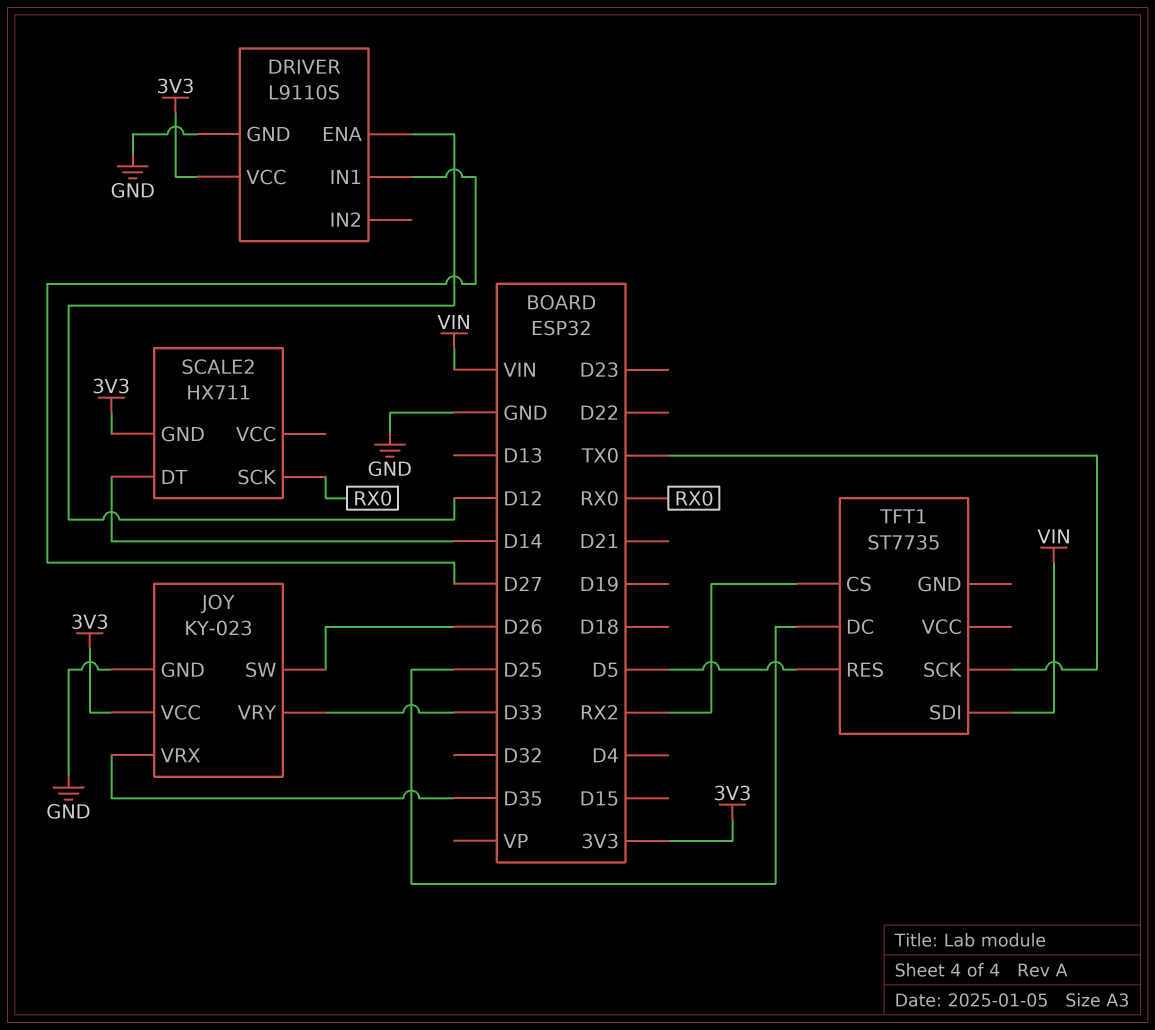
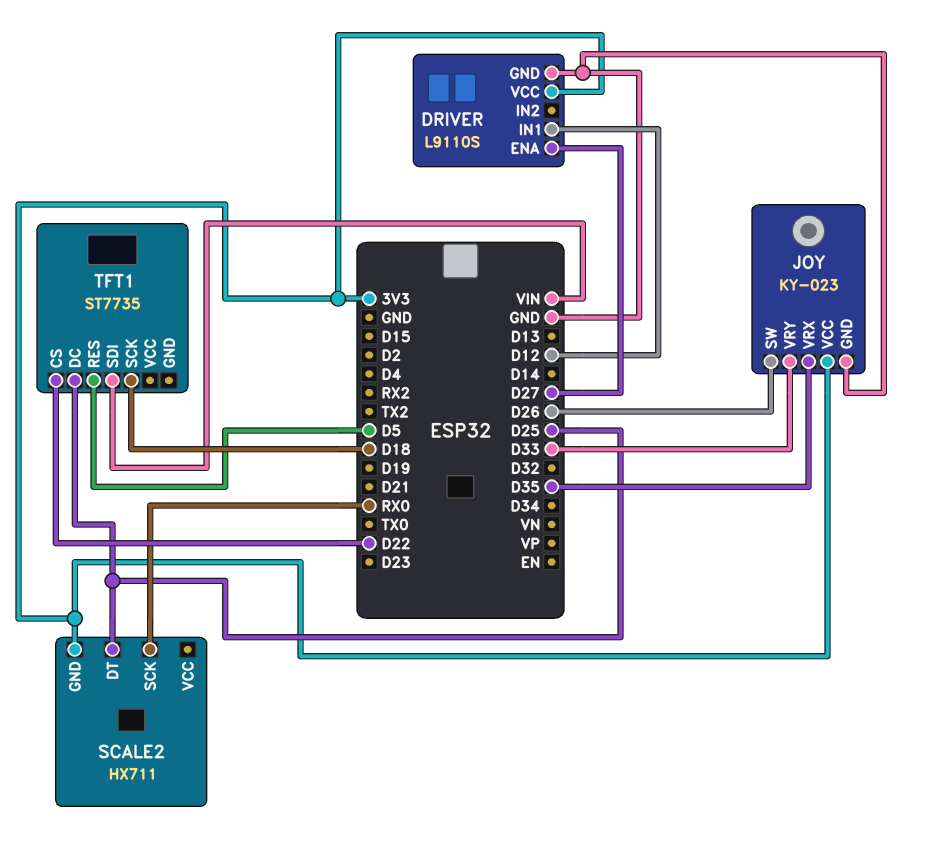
DRIVER pin ENA: D12 -> D27
DRIVER pin IN1: D27 -> D12
SCALE2 pin DT: D14 -> D25
TFT1 pin CS: RX2 -> D22
TFT1 pin SCK: TX0 -> D18

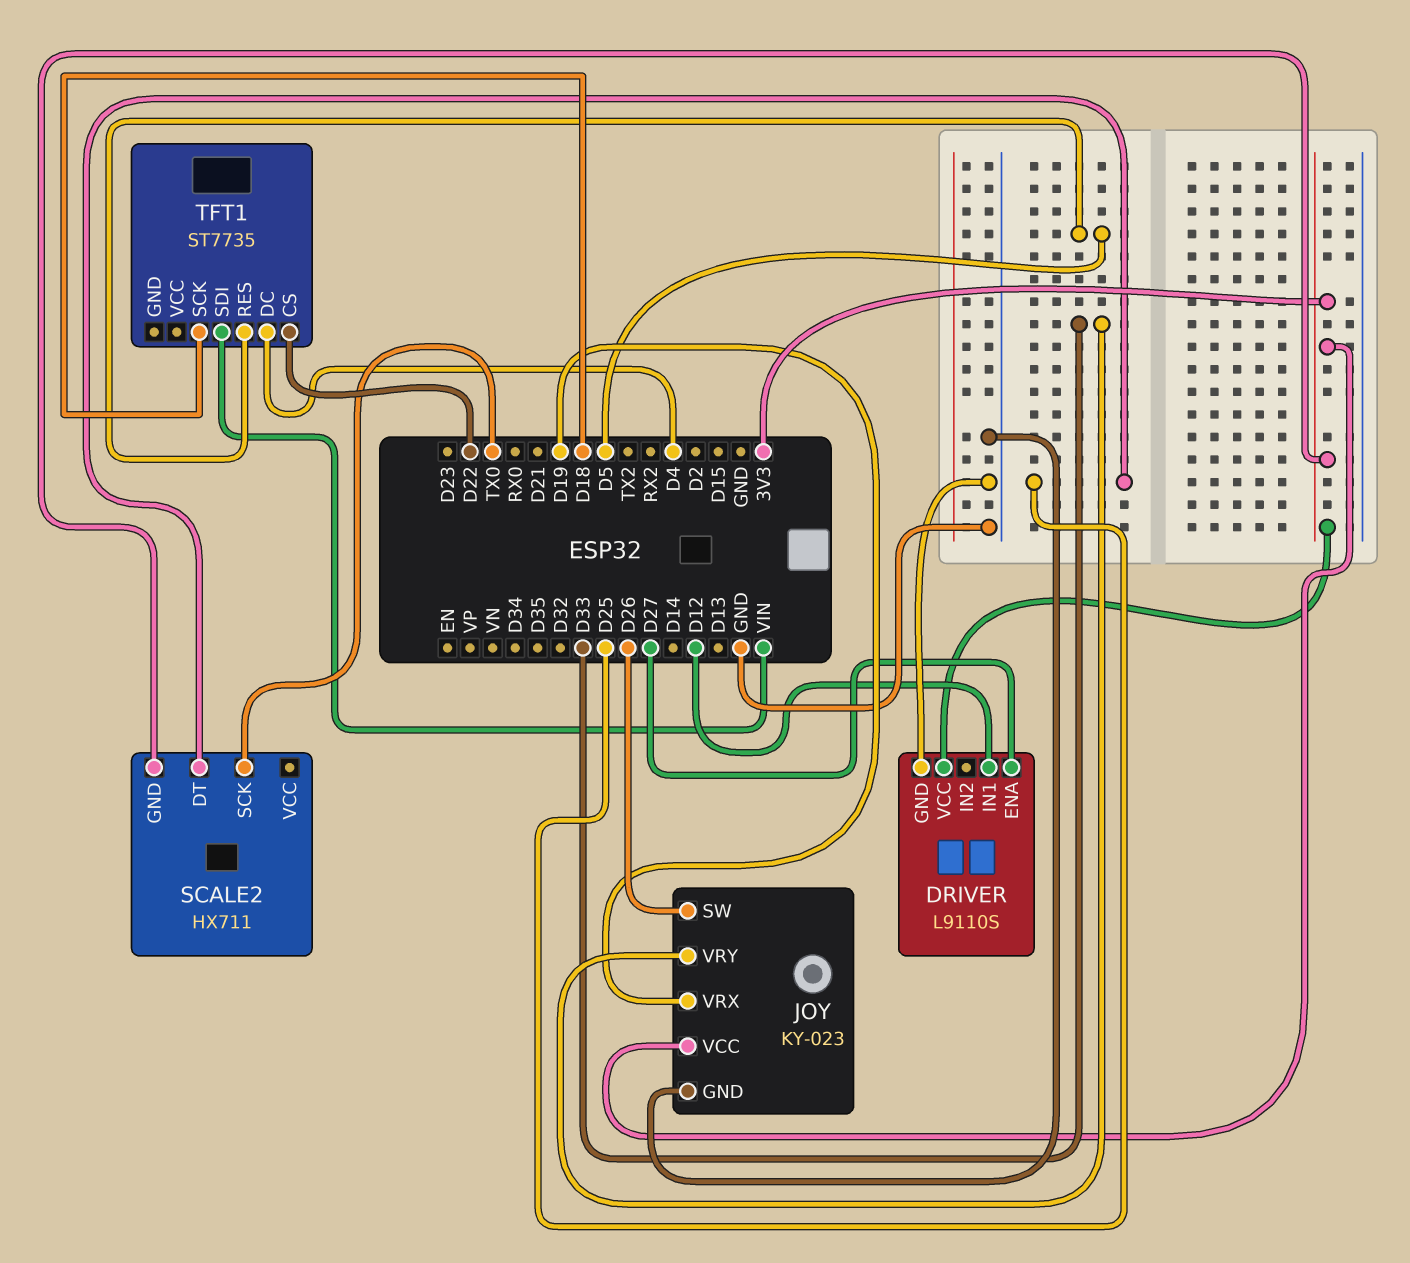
JOY pin VRX: D35 -> D19
SCALE2 pin SCK: RX0 -> TX0
TFT1 pin DC: D25 -> D4

